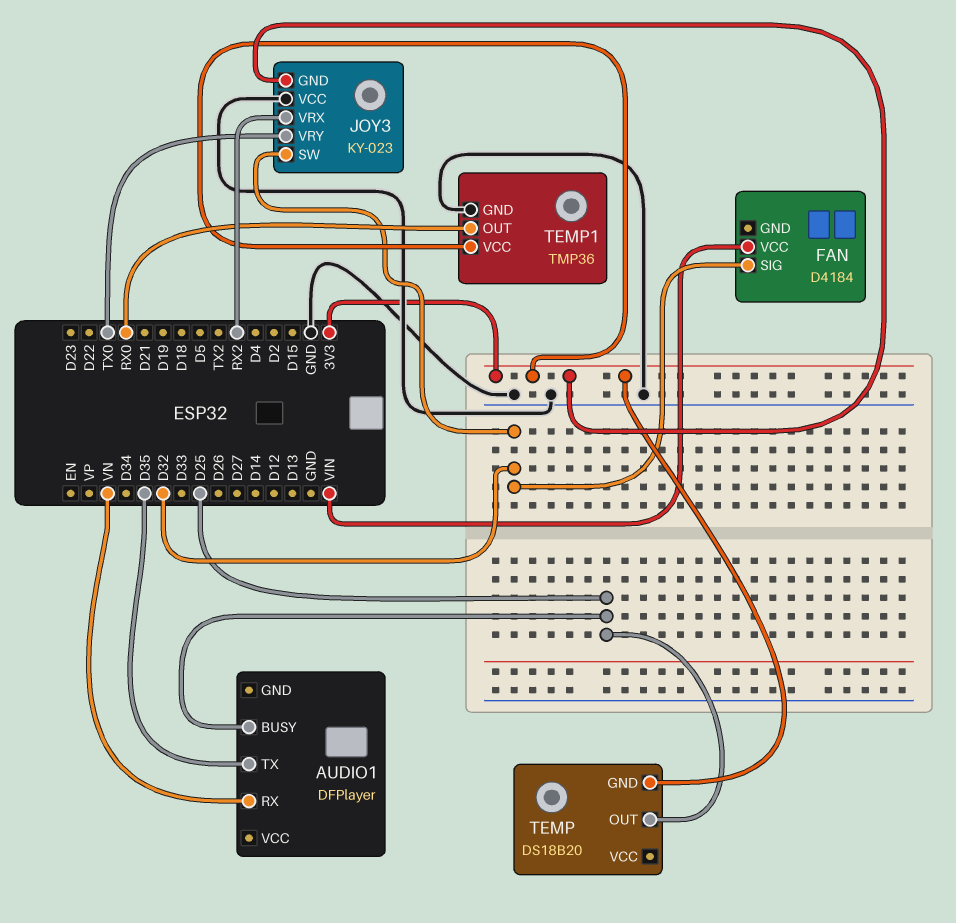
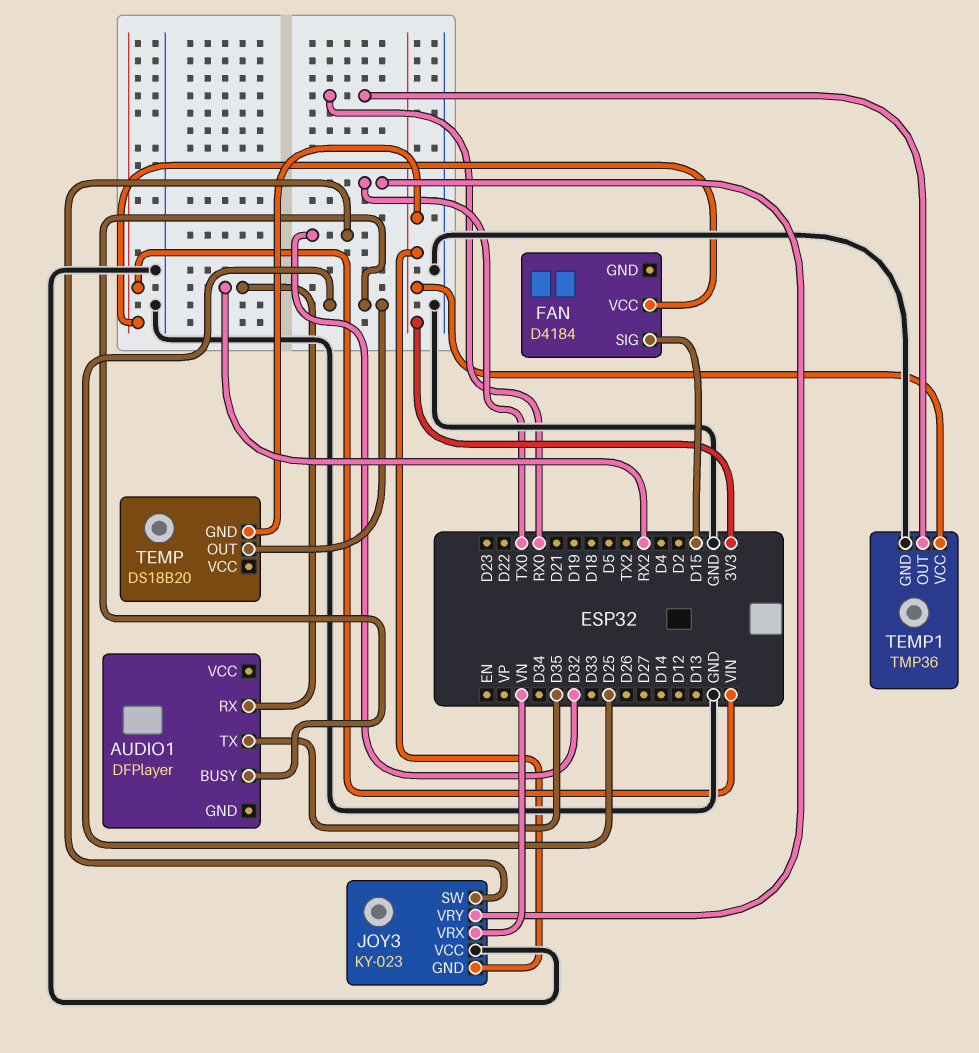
AUDIO1 pin RX: VN -> RX2
FAN pin SIG: D32 -> D15
JOY3 pin VRX: RX2 -> VN

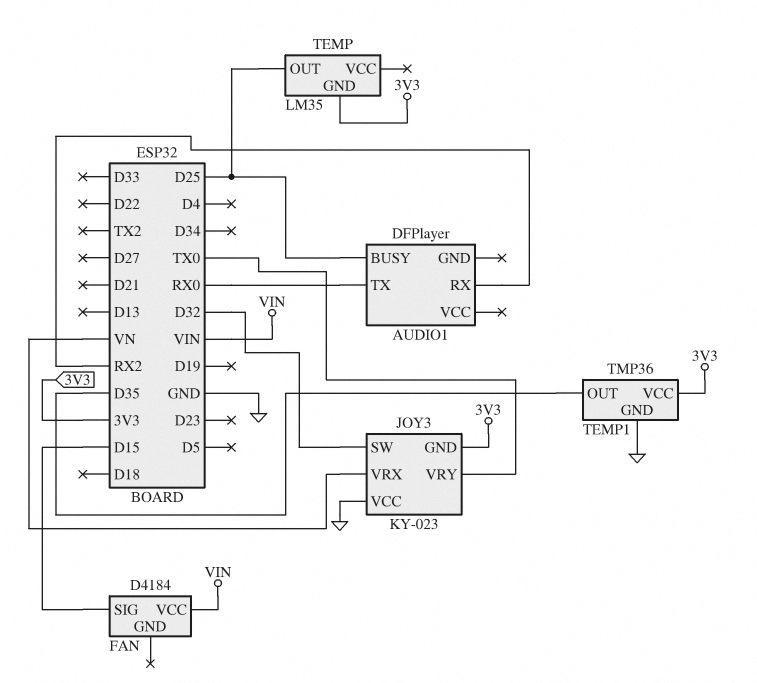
AUDIO1 pin TX: D35 -> RX0
TEMP: DS18B20 -> LM35
TEMP1 pin OUT: RX0 -> D35

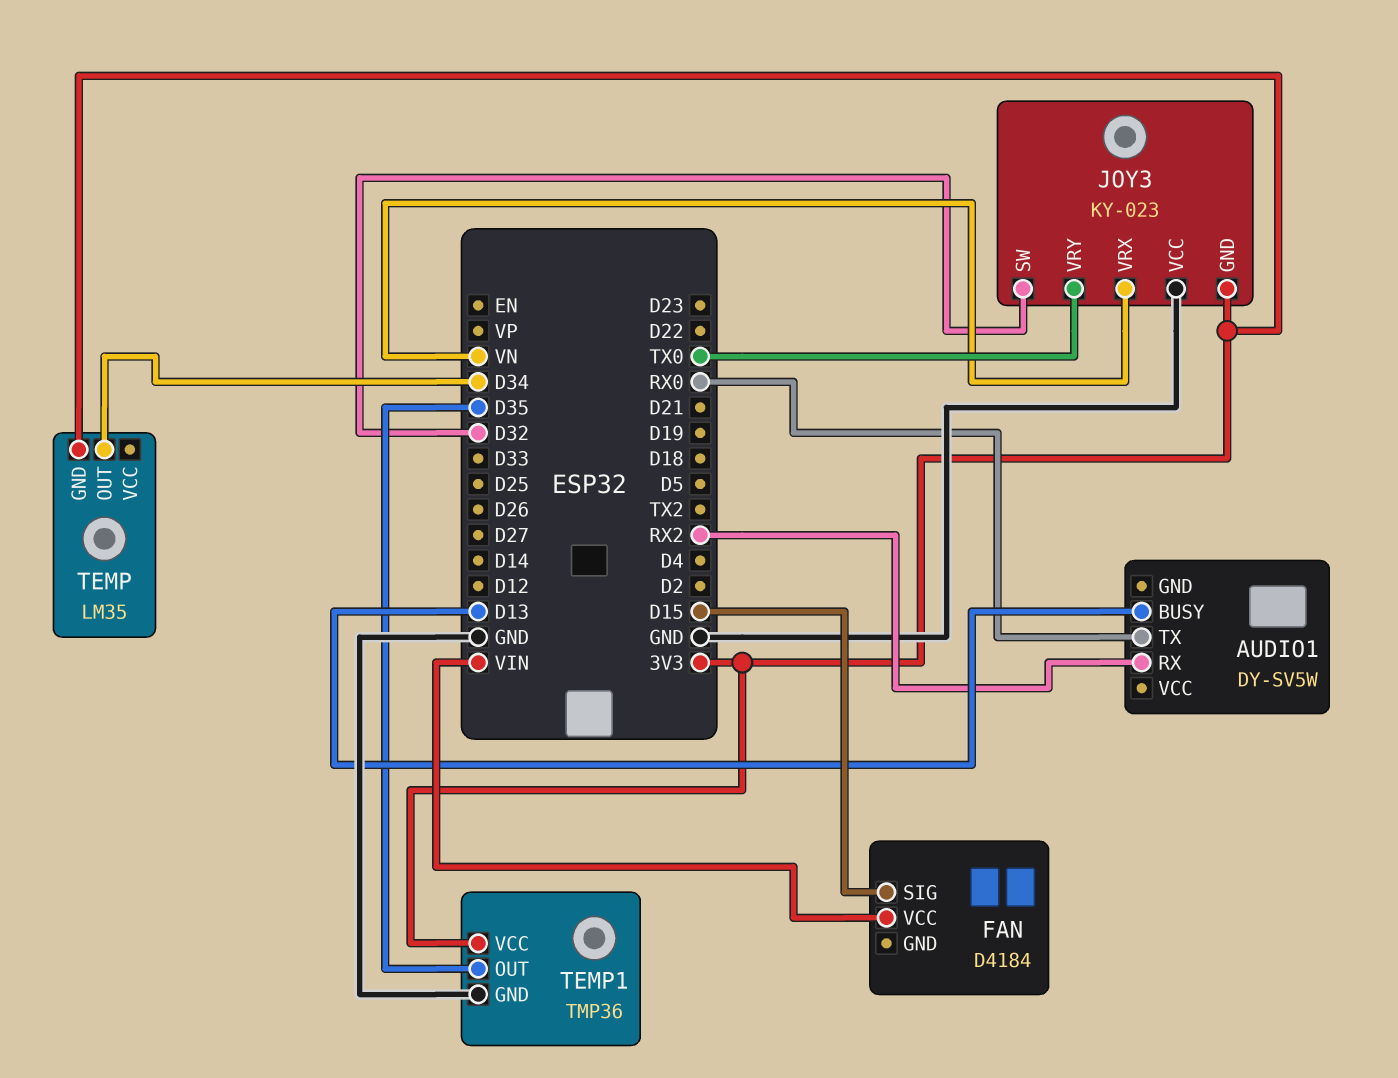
AUDIO1: DFPlayer -> DY-SV5W
AUDIO1 pin BUSY: D25 -> D13
TEMP pin OUT: D25 -> D34

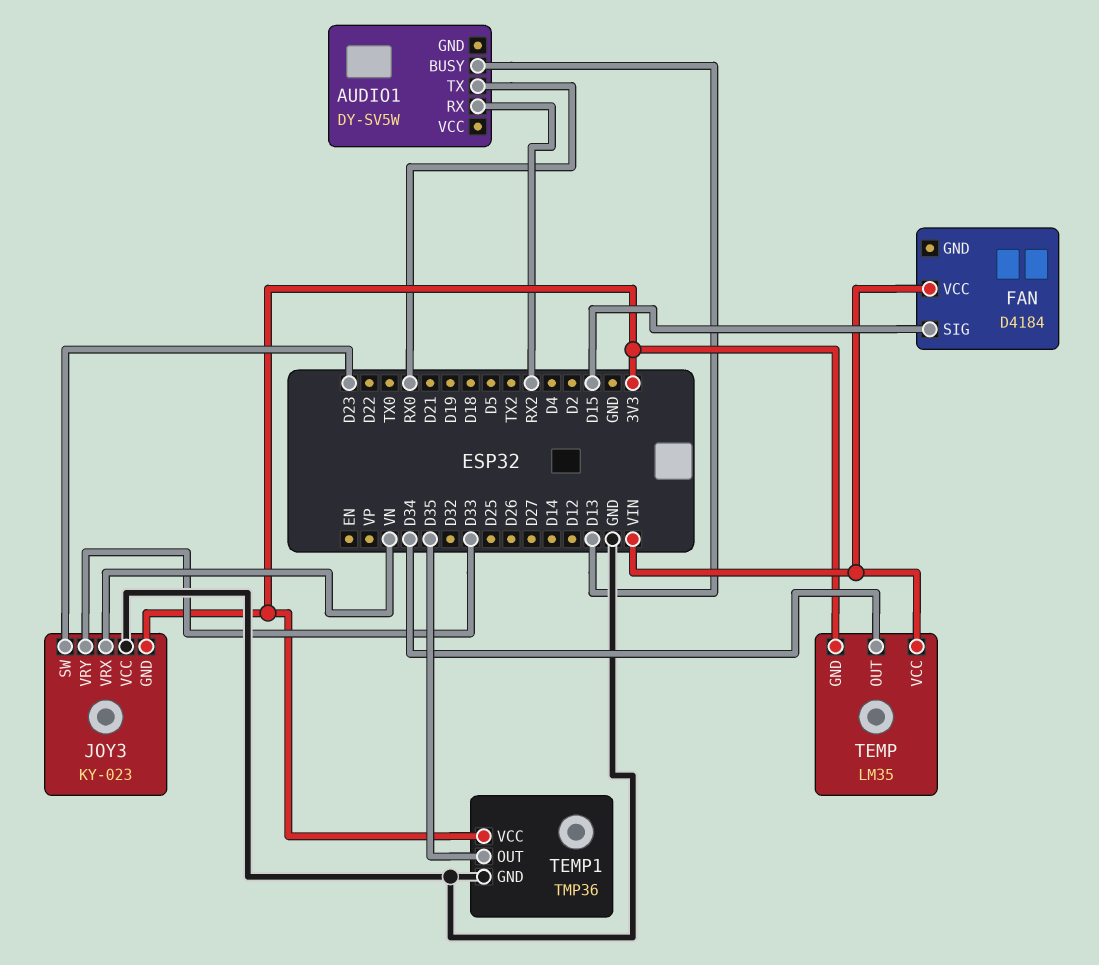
JOY3 pin SW: D32 -> D23
JOY3 pin VRY: TX0 -> D33
TEMP pin VCC: none -> VIN

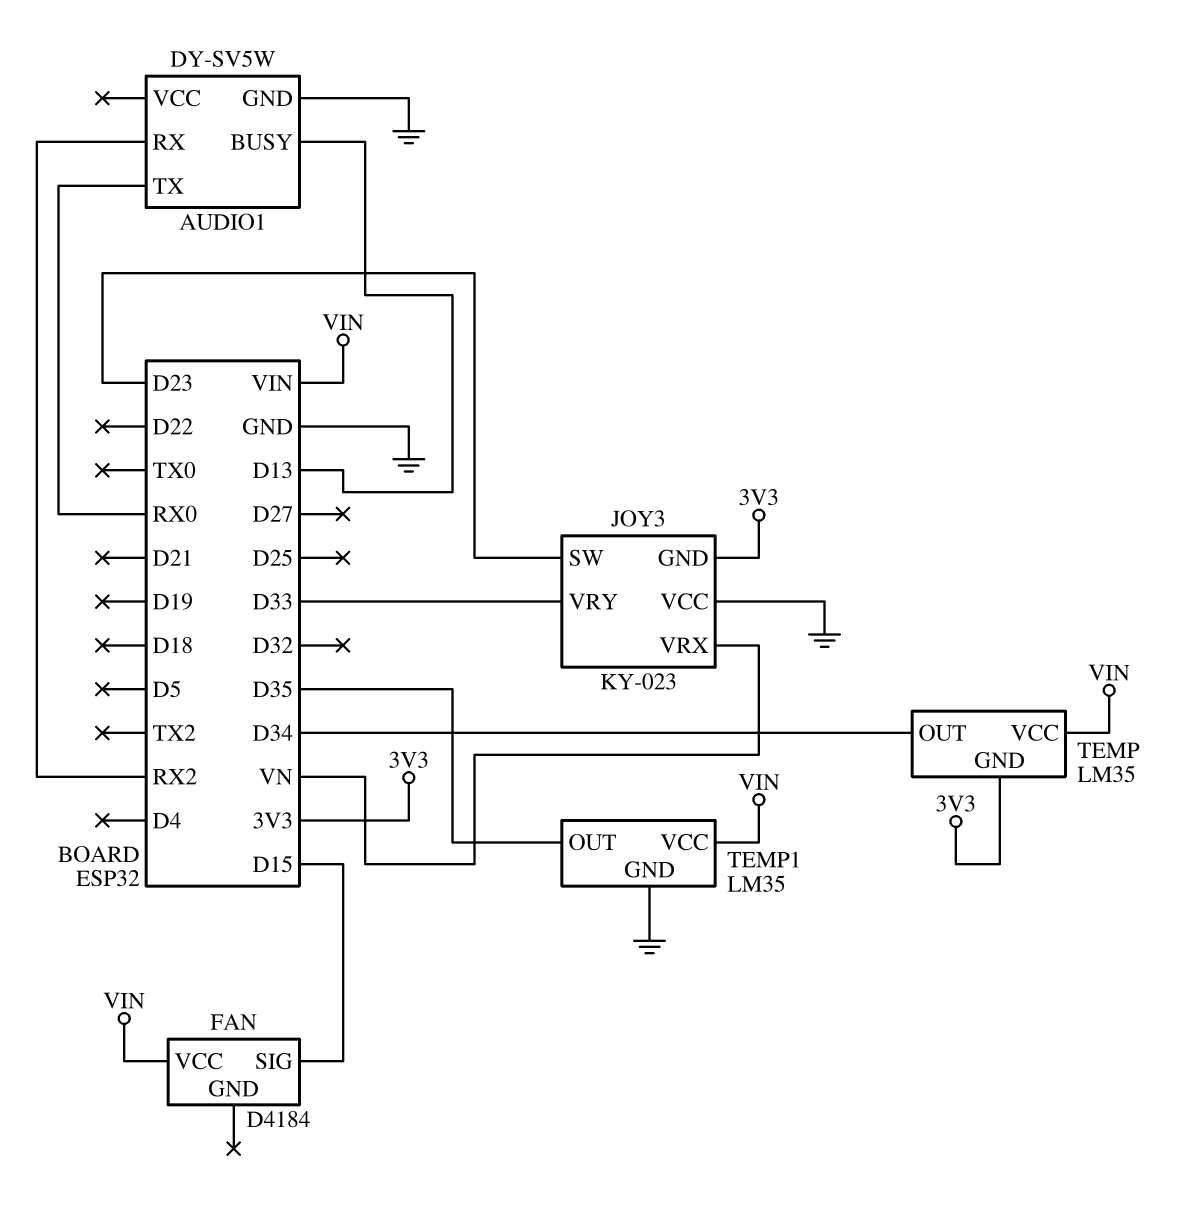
AUDIO1 pin GND: none -> GND
TEMP1: TMP36 -> LM35
TEMP1 pin VCC: 3V3 -> VIN

